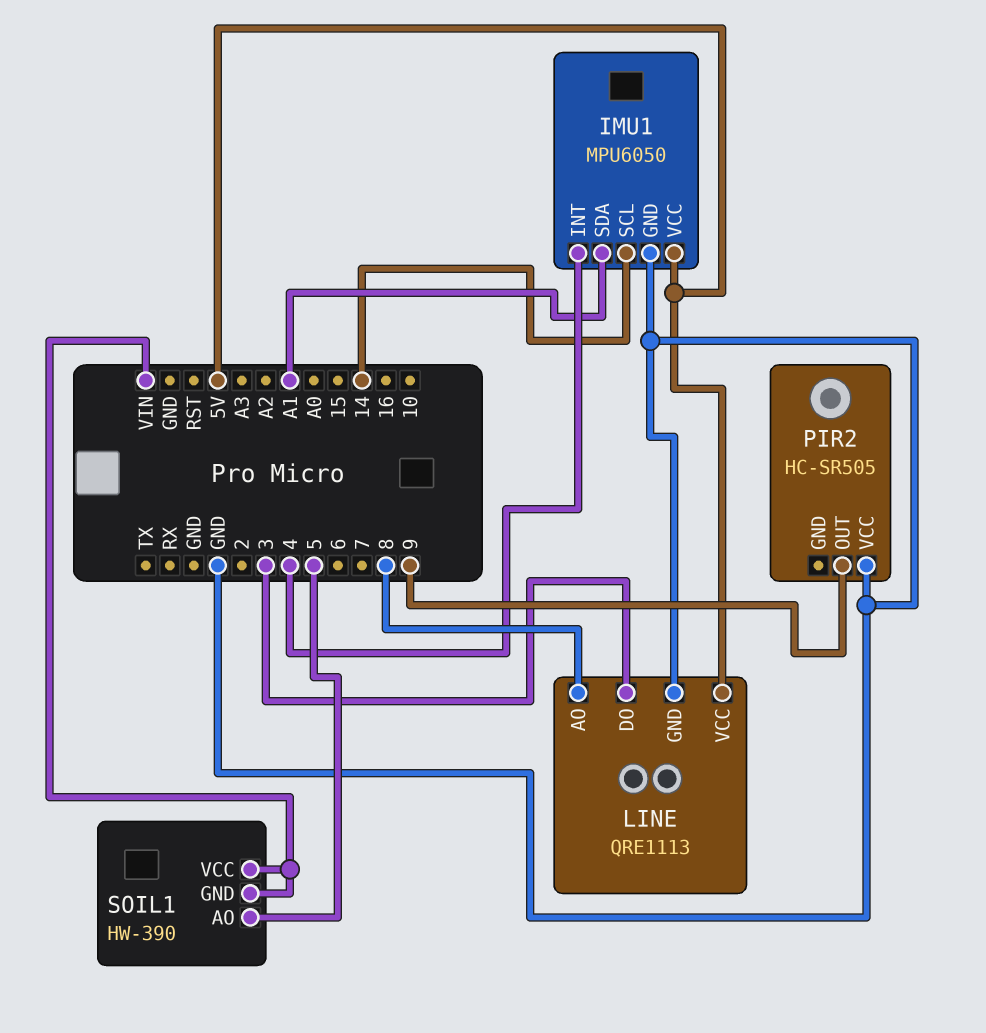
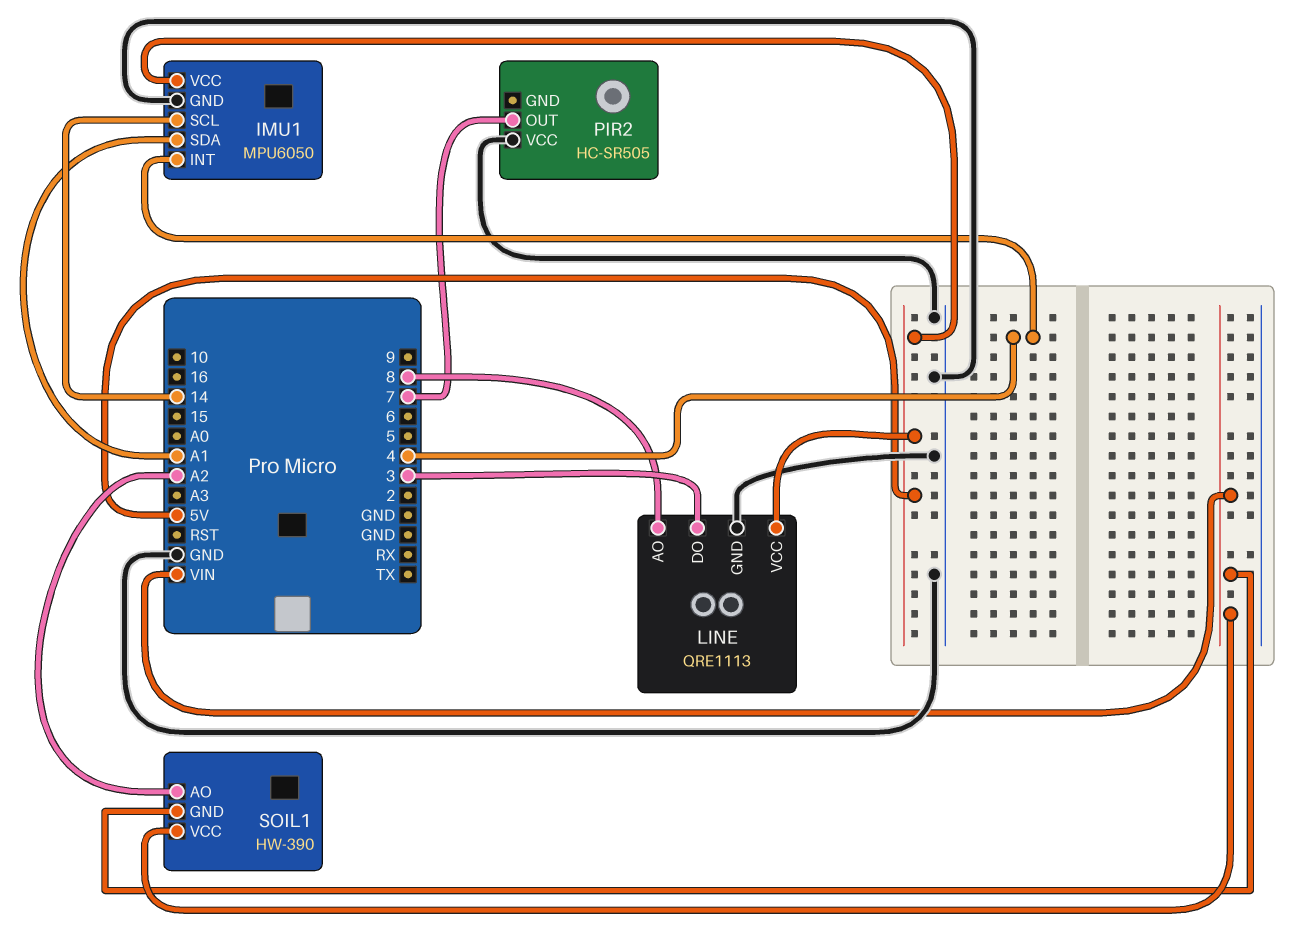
PIR2 pin OUT: 9 -> 7
SOIL1 pin AO: 5 -> A2

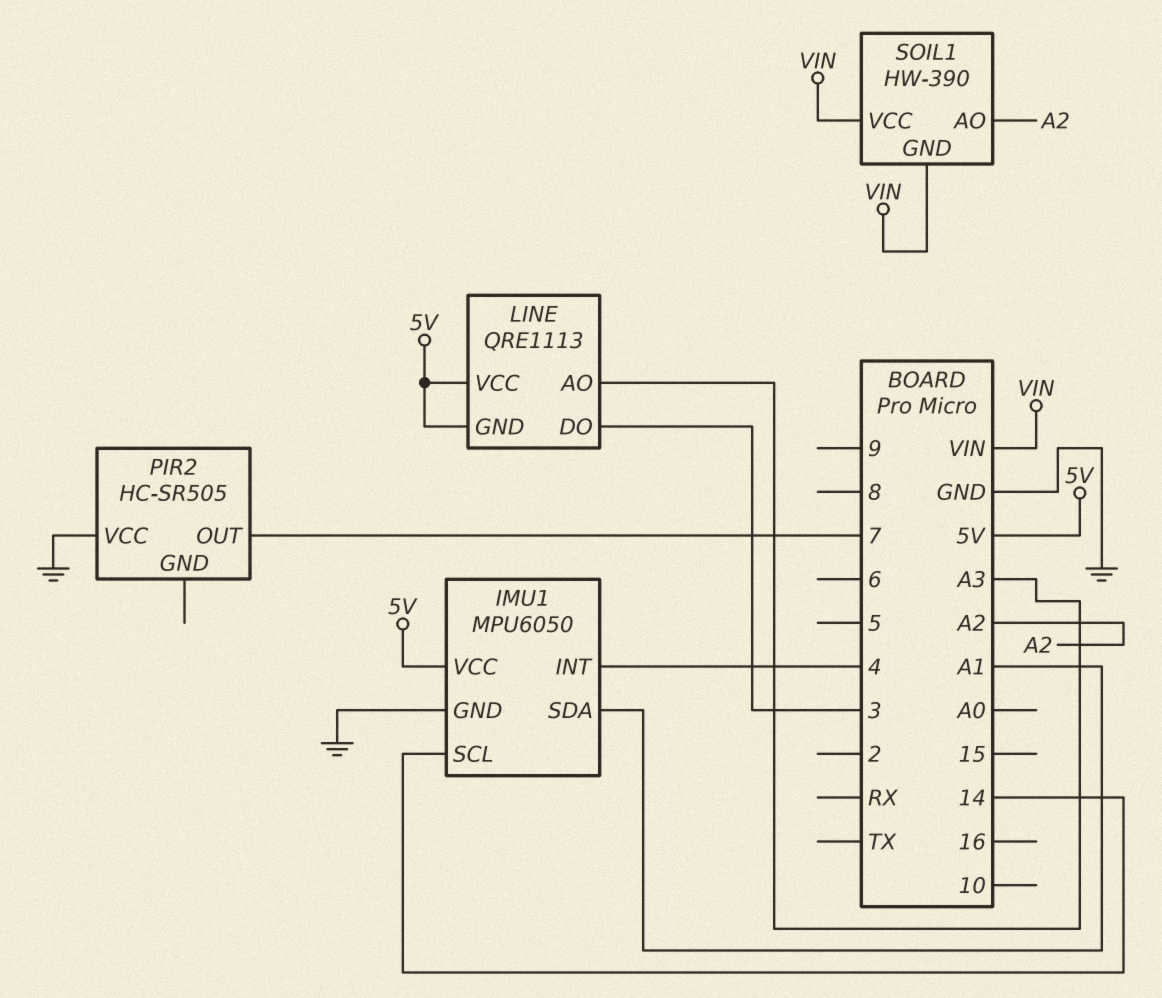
LINE pin AO: 8 -> A3
LINE pin GND: GND -> 5V

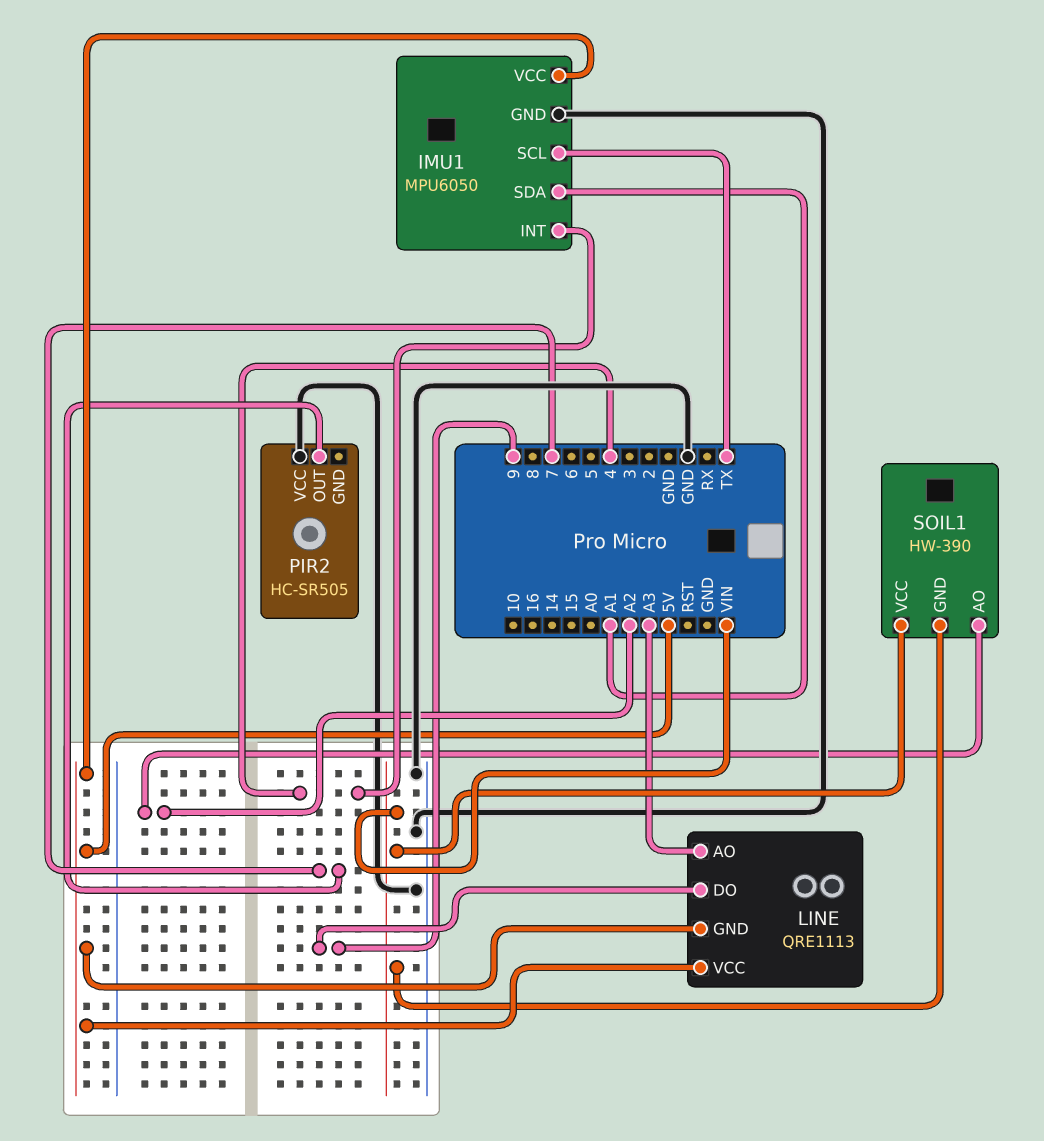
IMU1 pin SCL: 14 -> TX
LINE pin DO: 3 -> 9

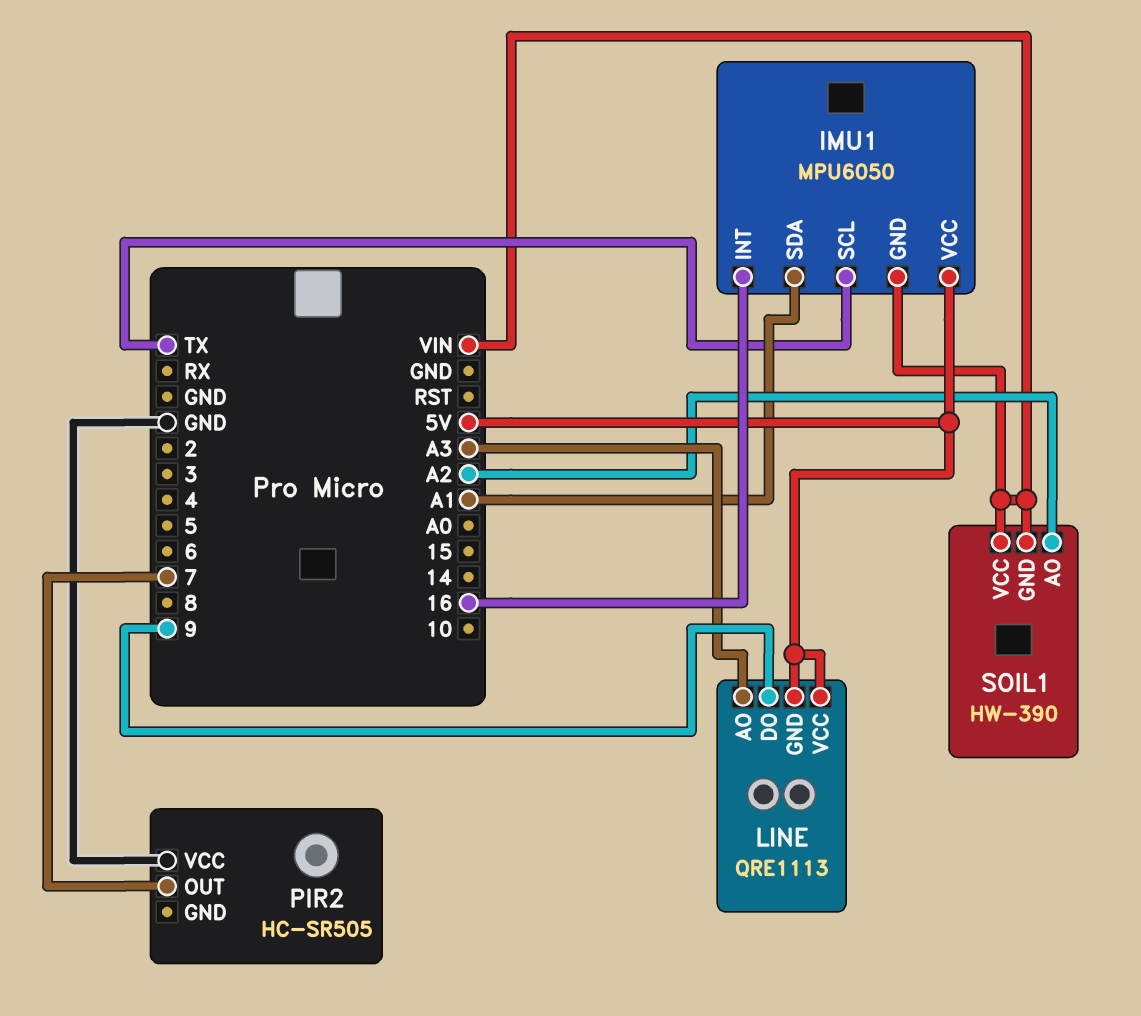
IMU1 pin GND: GND -> VIN
IMU1 pin INT: 4 -> 16

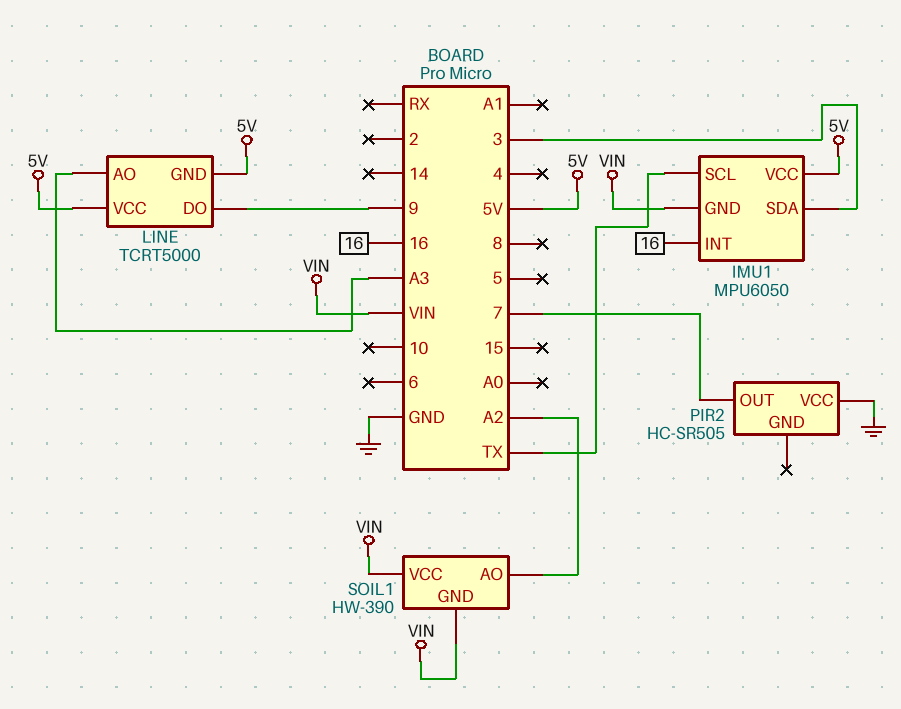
IMU1 pin SDA: A1 -> 3
LINE: QRE1113 -> TCRT5000

